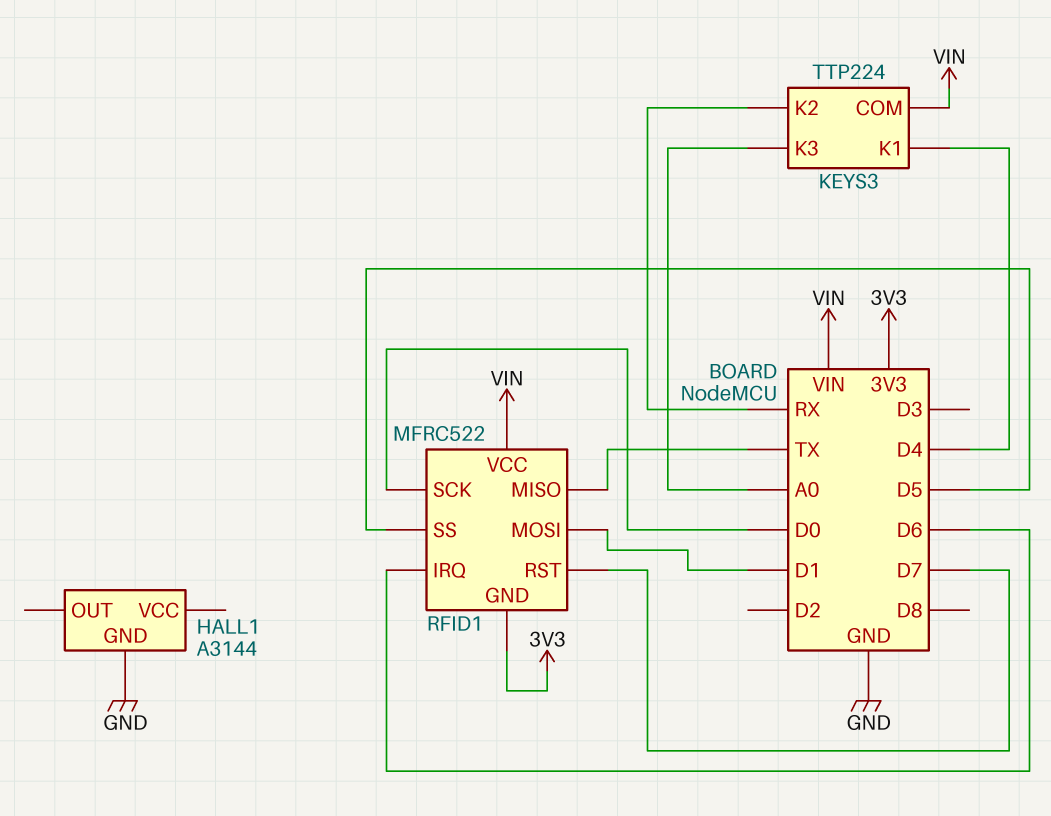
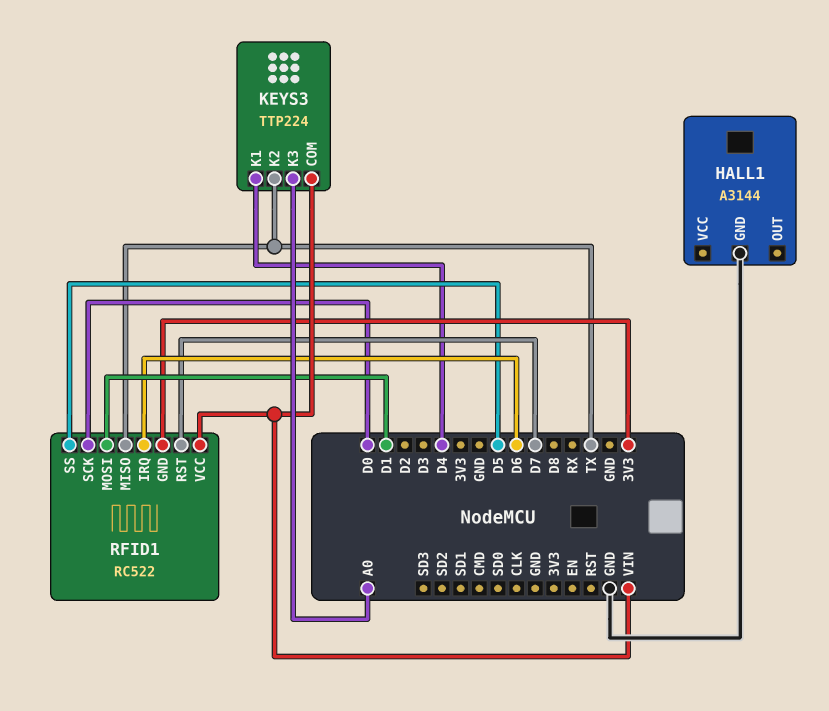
KEYS3 pin K2: RX -> TX
RFID1: MFRC522 -> RC522

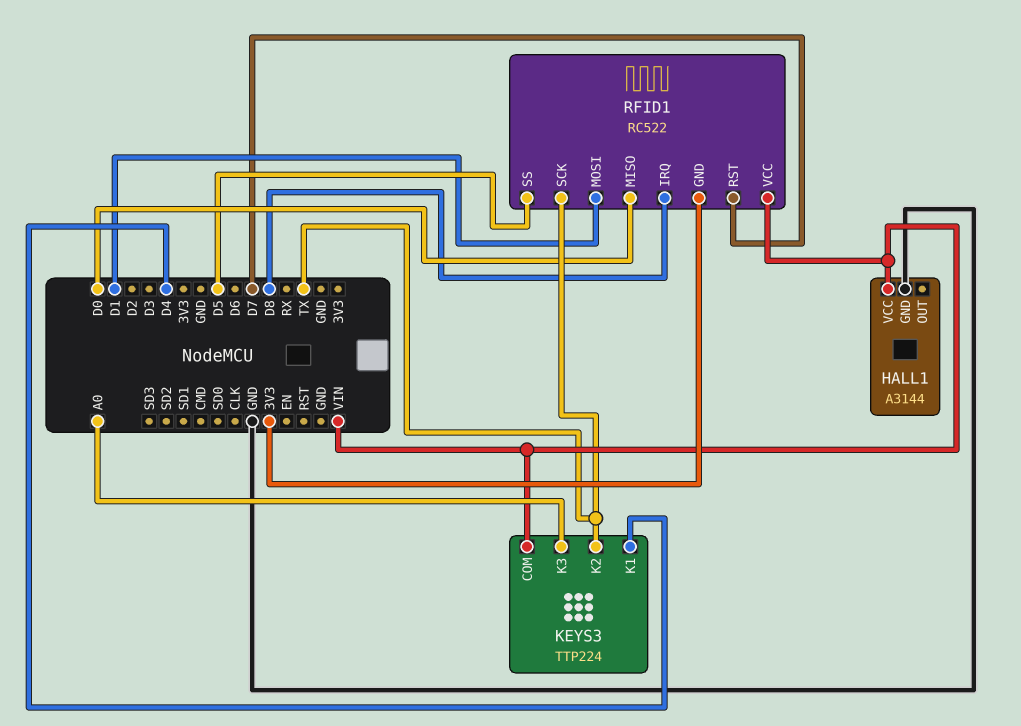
HALL1 pin VCC: none -> VIN
RFID1 pin IRQ: D6 -> D8
RFID1 pin MISO: TX -> D0
RFID1 pin SCK: D0 -> TX

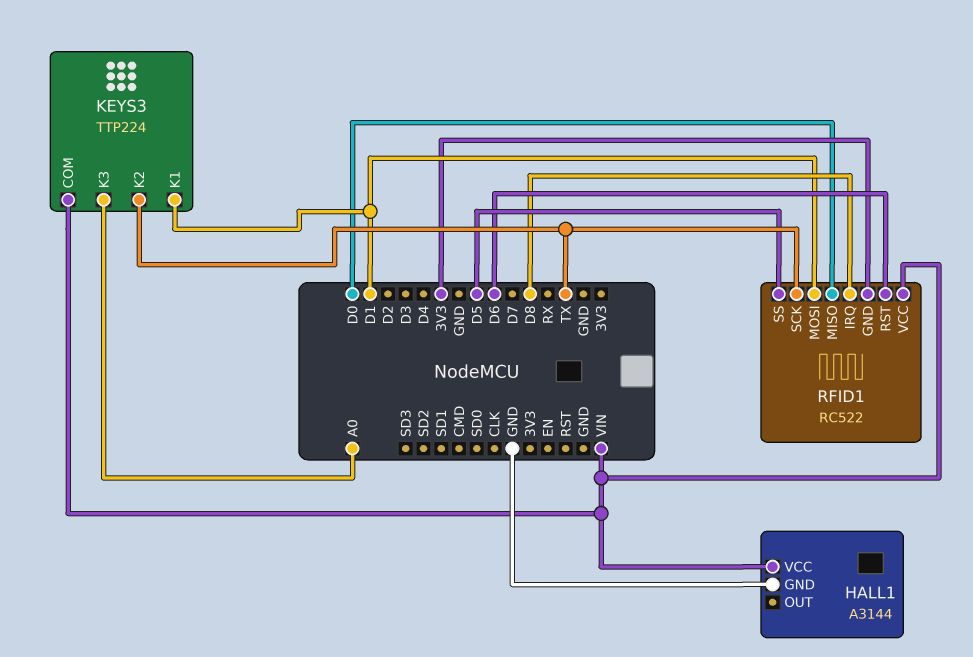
KEYS3 pin K1: D4 -> D1
RFID1 pin RST: D7 -> D6

